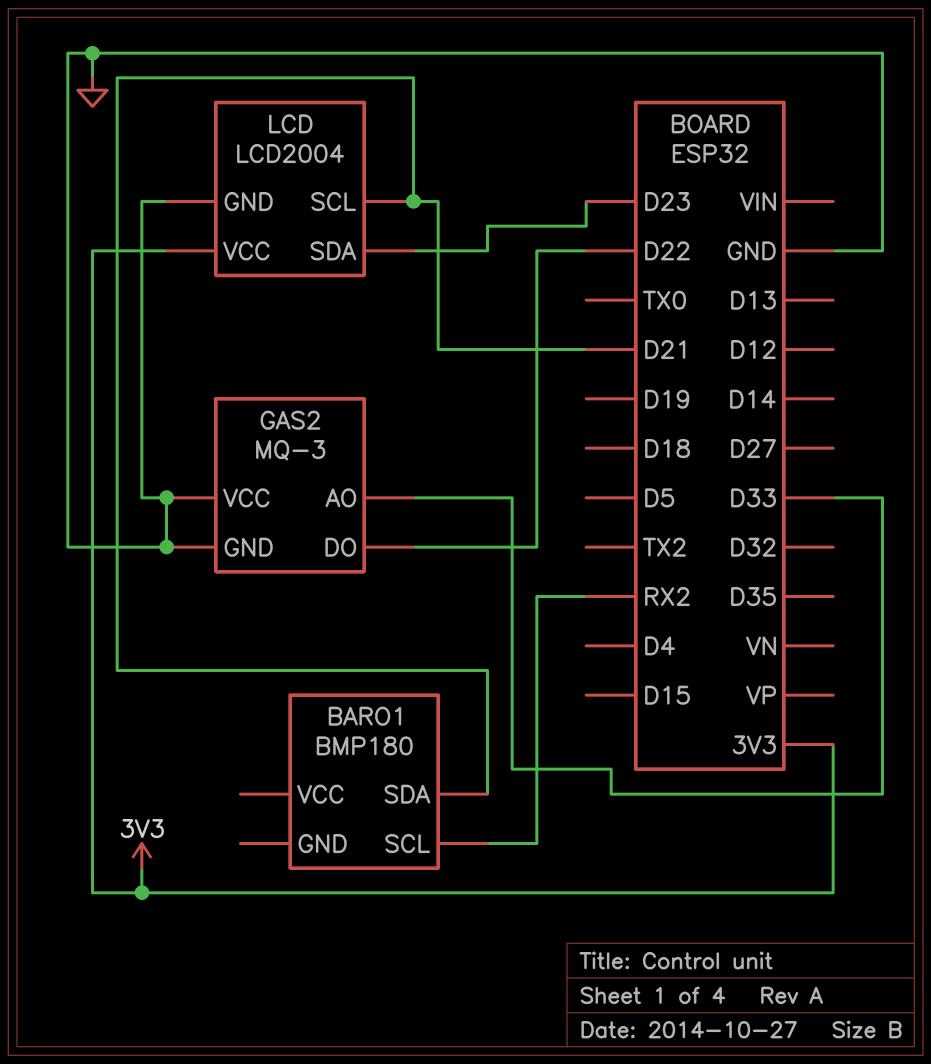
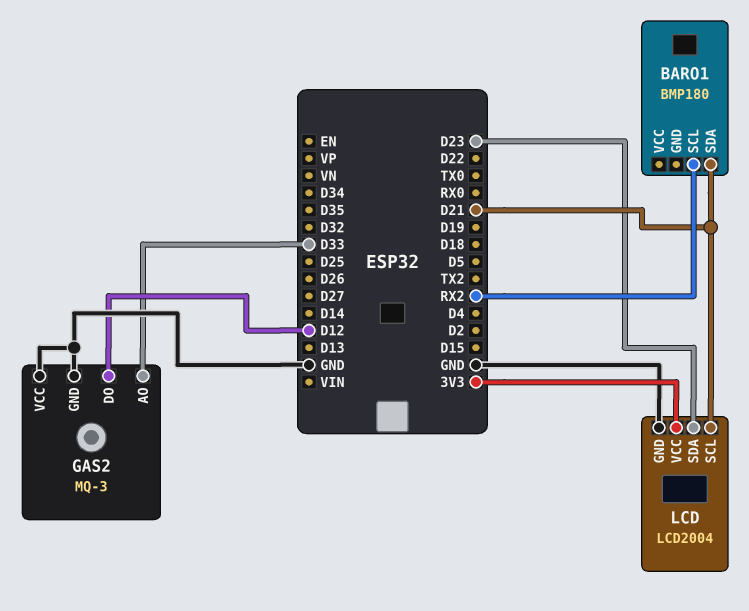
GAS2 pin DO: D22 -> D12

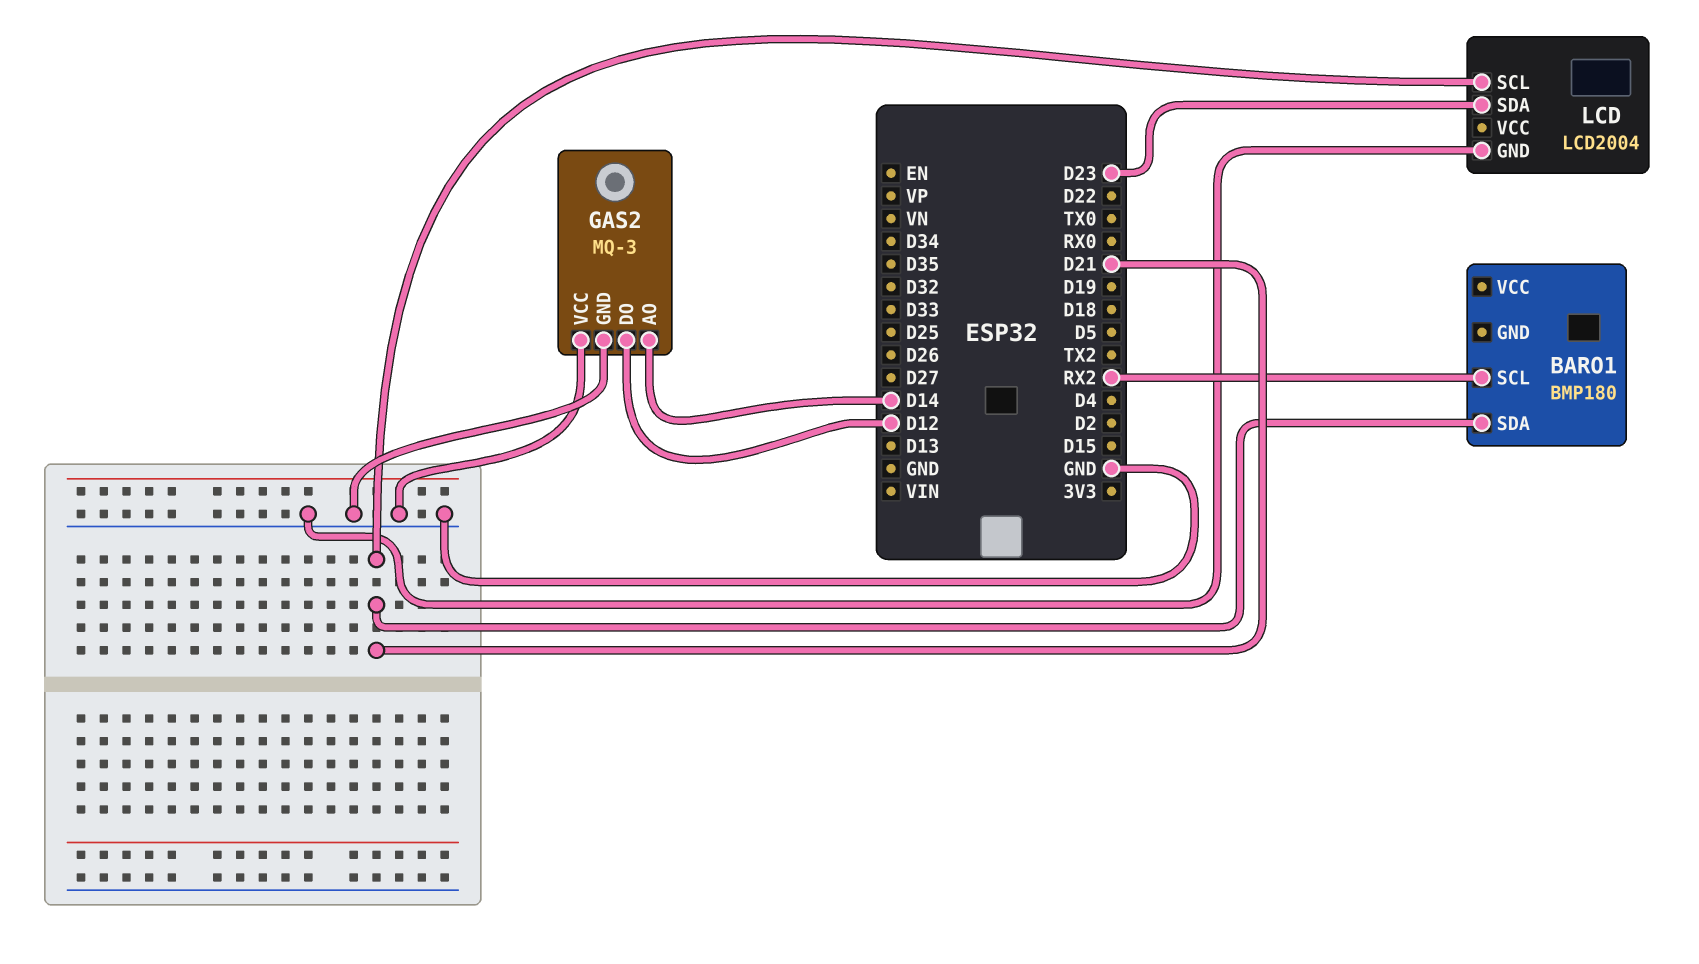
GAS2 pin AO: D33 -> D14
LCD pin VCC: 3V3 -> none

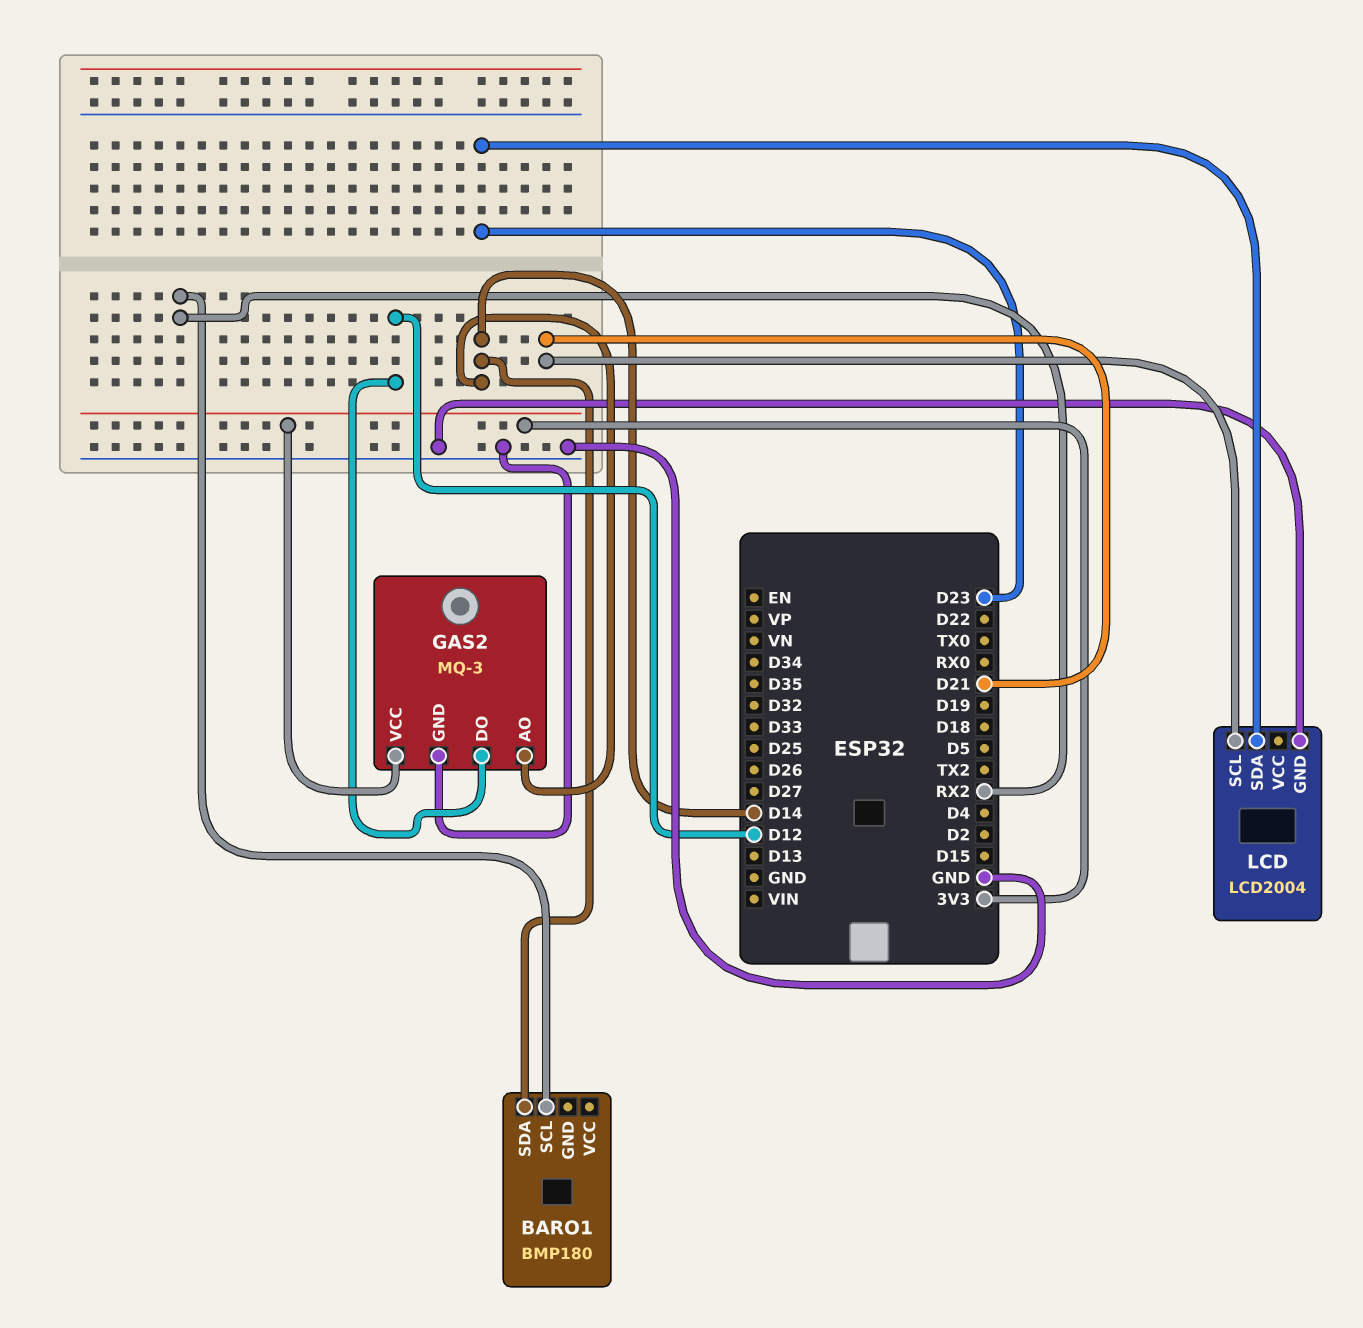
BARO1 pin SDA: D21 -> D14
GAS2 pin VCC: GND -> 3V3

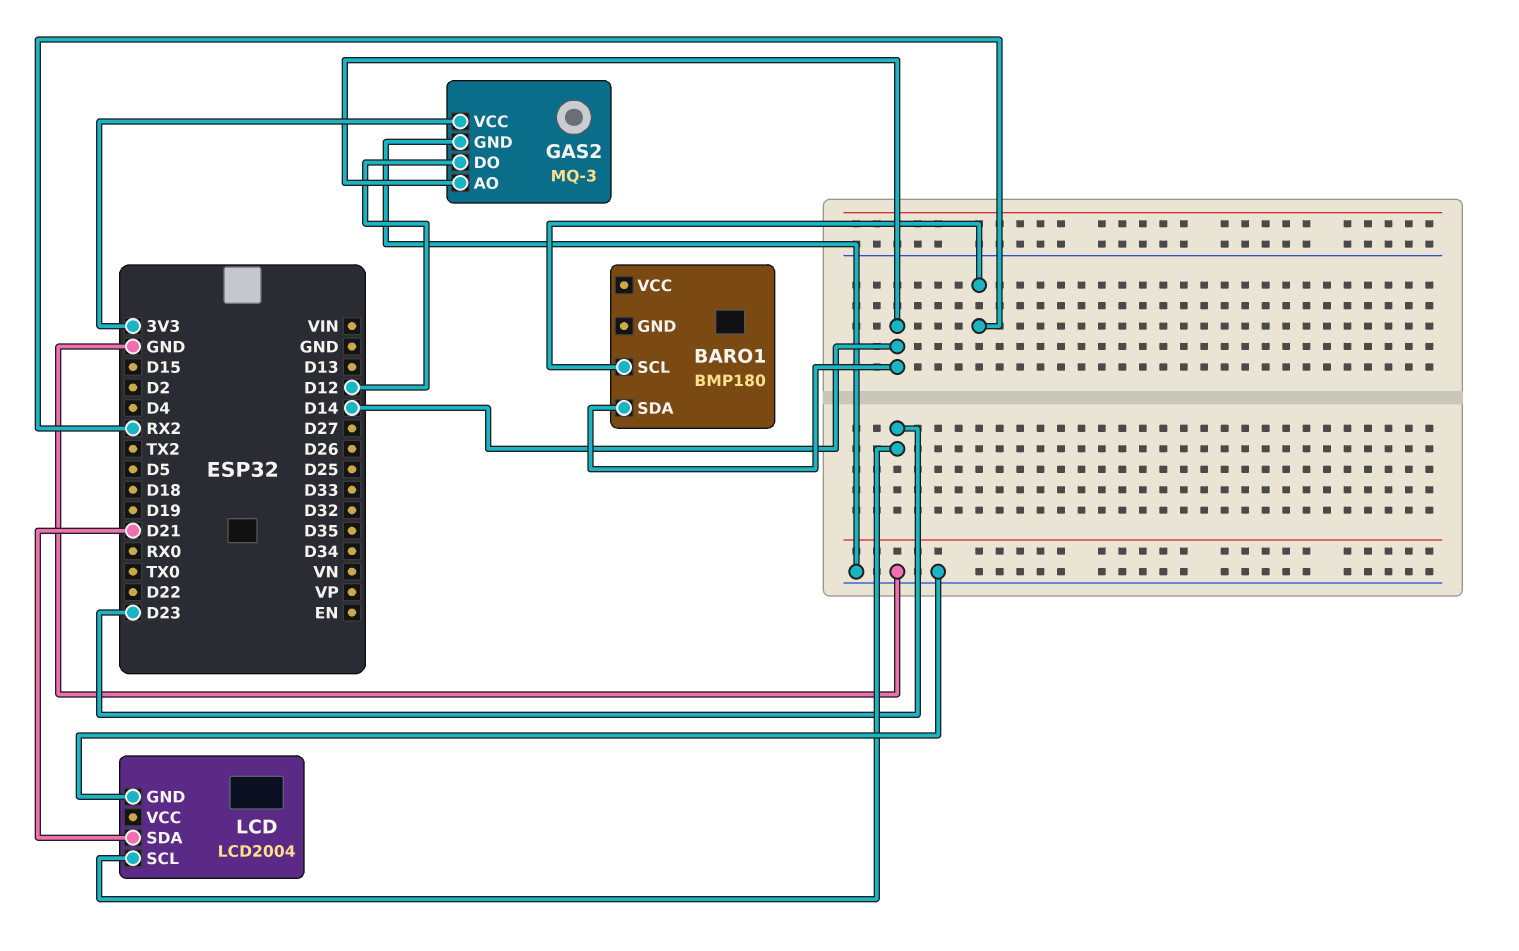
LCD pin SCL: D21 -> D23
LCD pin SDA: D23 -> D21

